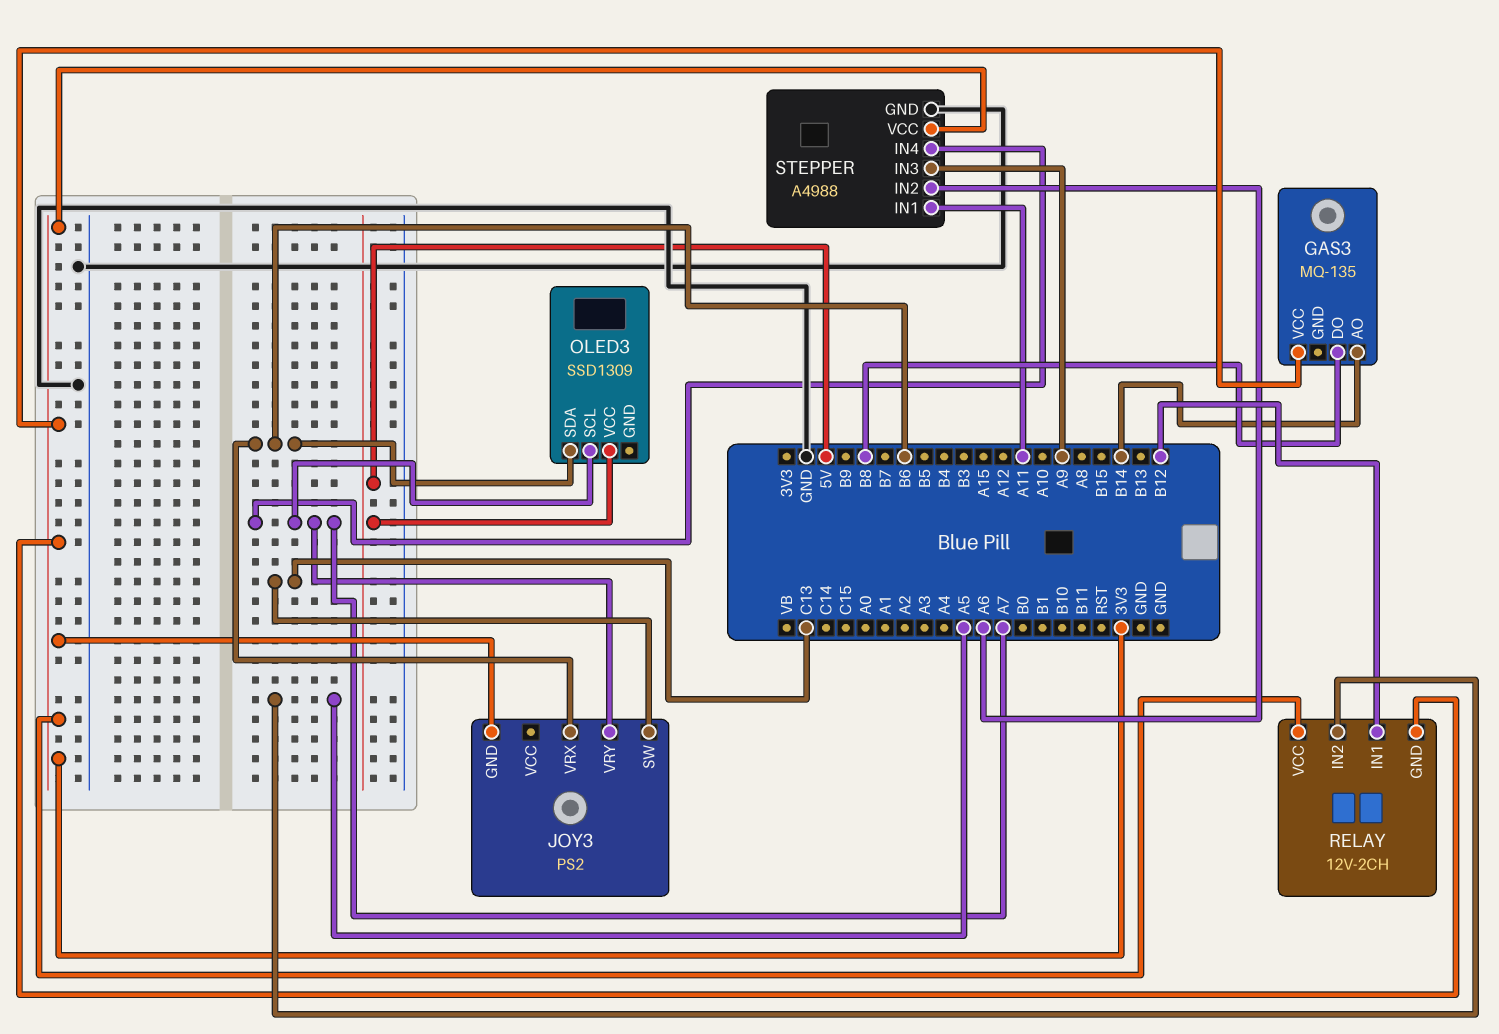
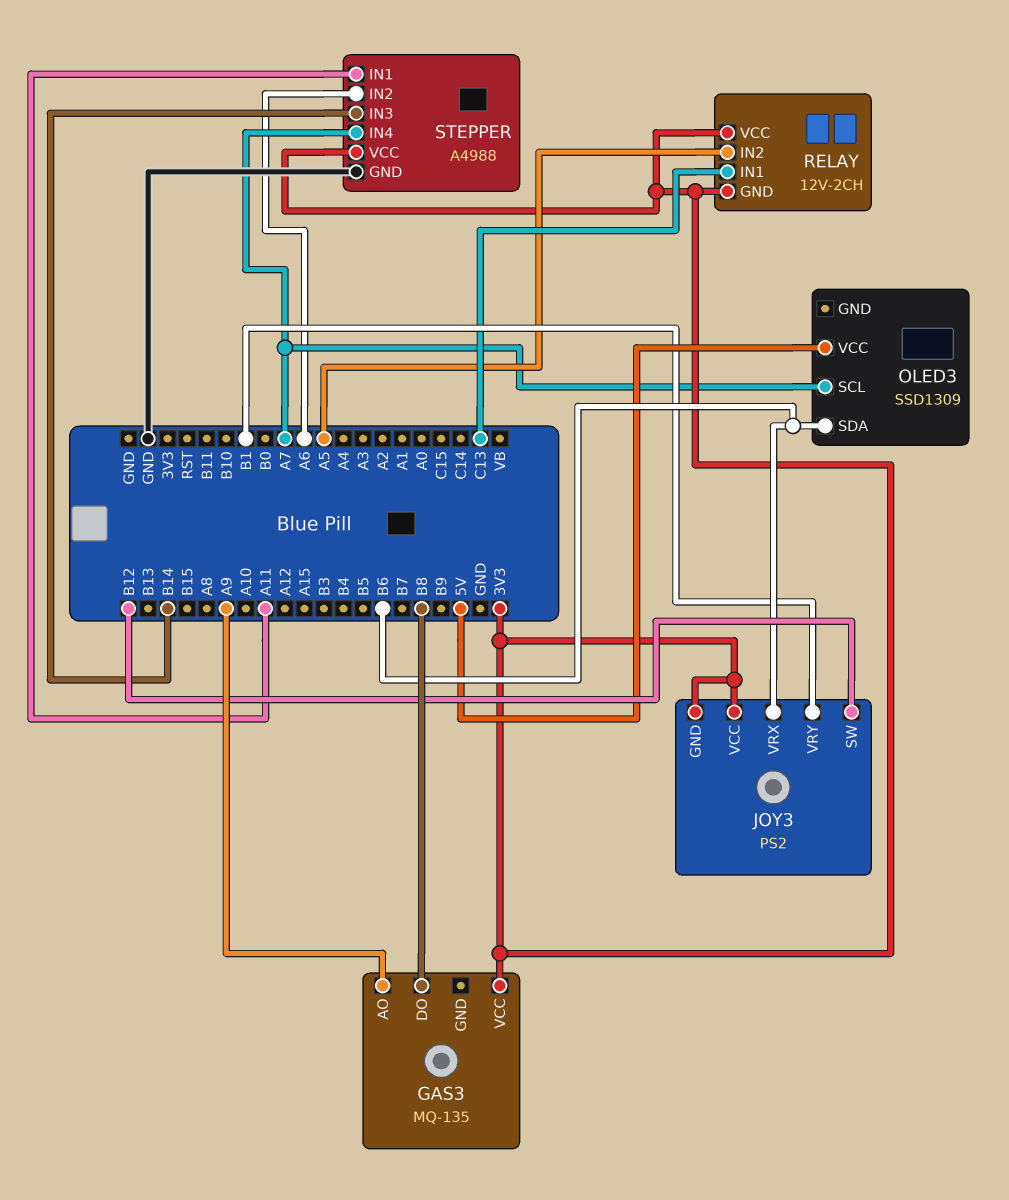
GAS3 pin AO: B14 -> A9
JOY3 pin SW: C13 -> B12
JOY3 pin VCC: none -> 3V3
JOY3 pin VRY: A7 -> B1
RELAY pin IN1: B12 -> C13
STEPPER pin IN3: A9 -> B14

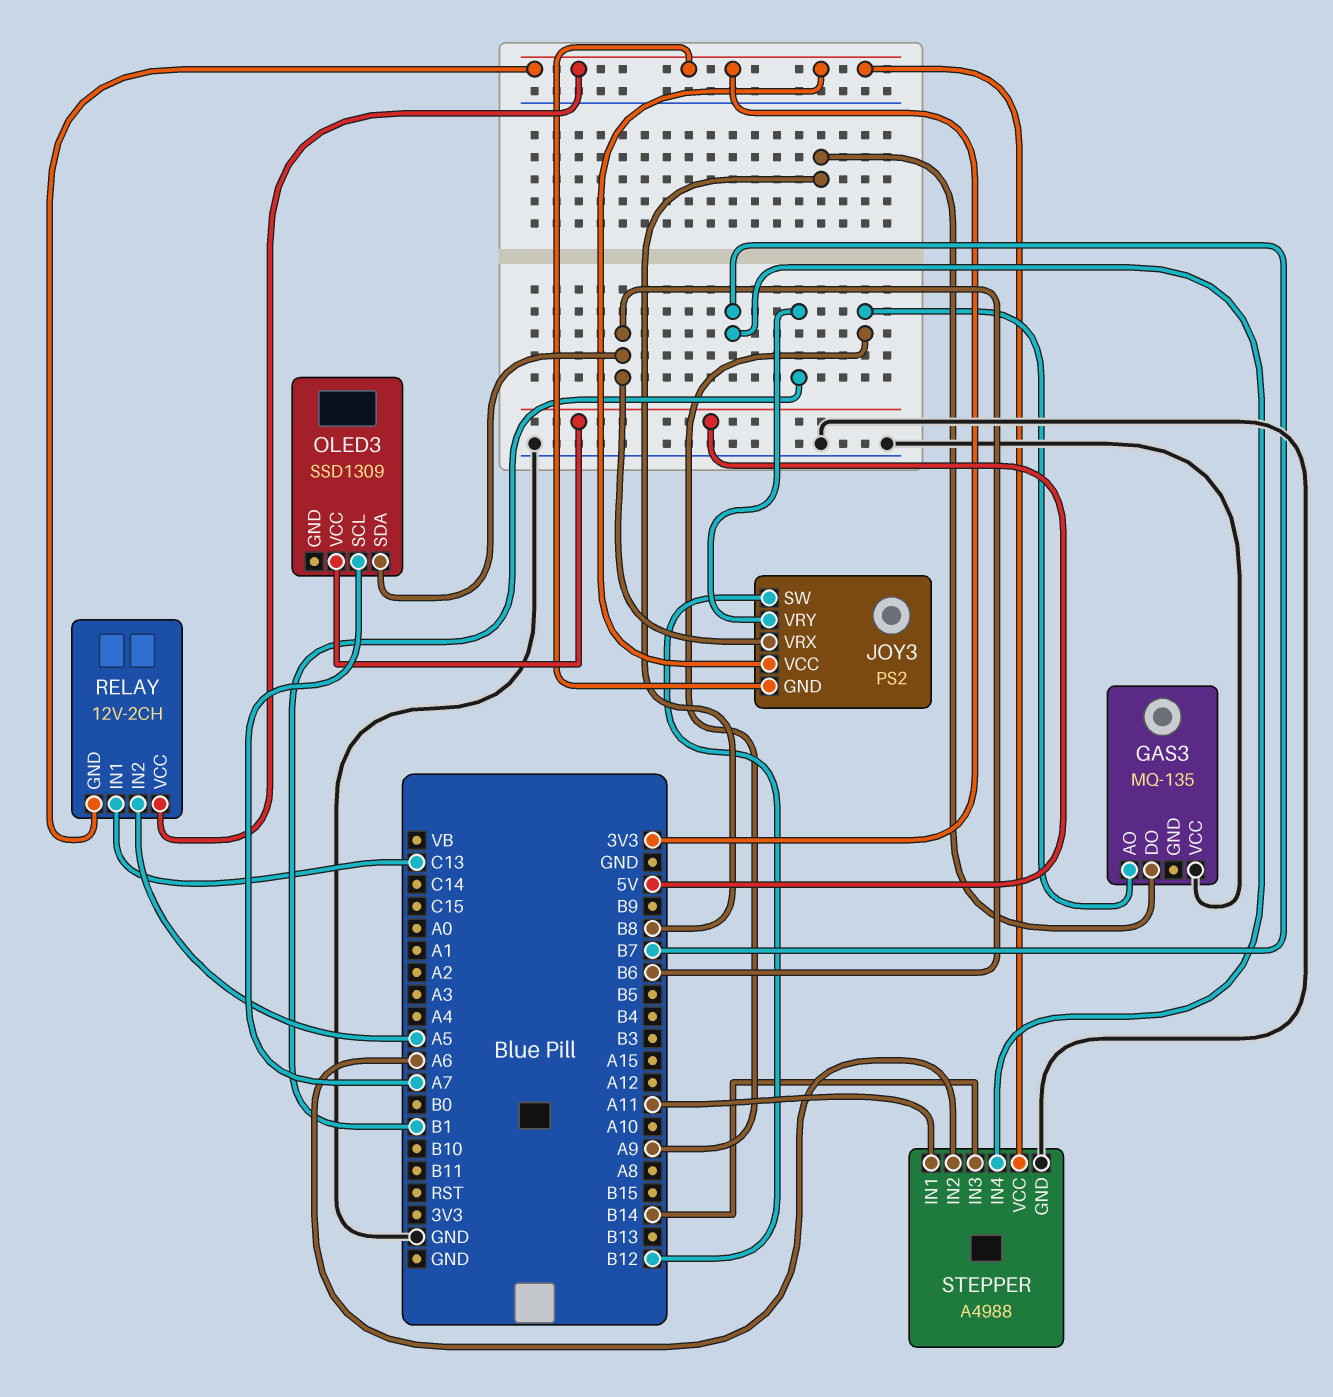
GAS3 pin VCC: 3V3 -> GND
STEPPER pin IN4: A7 -> B7

